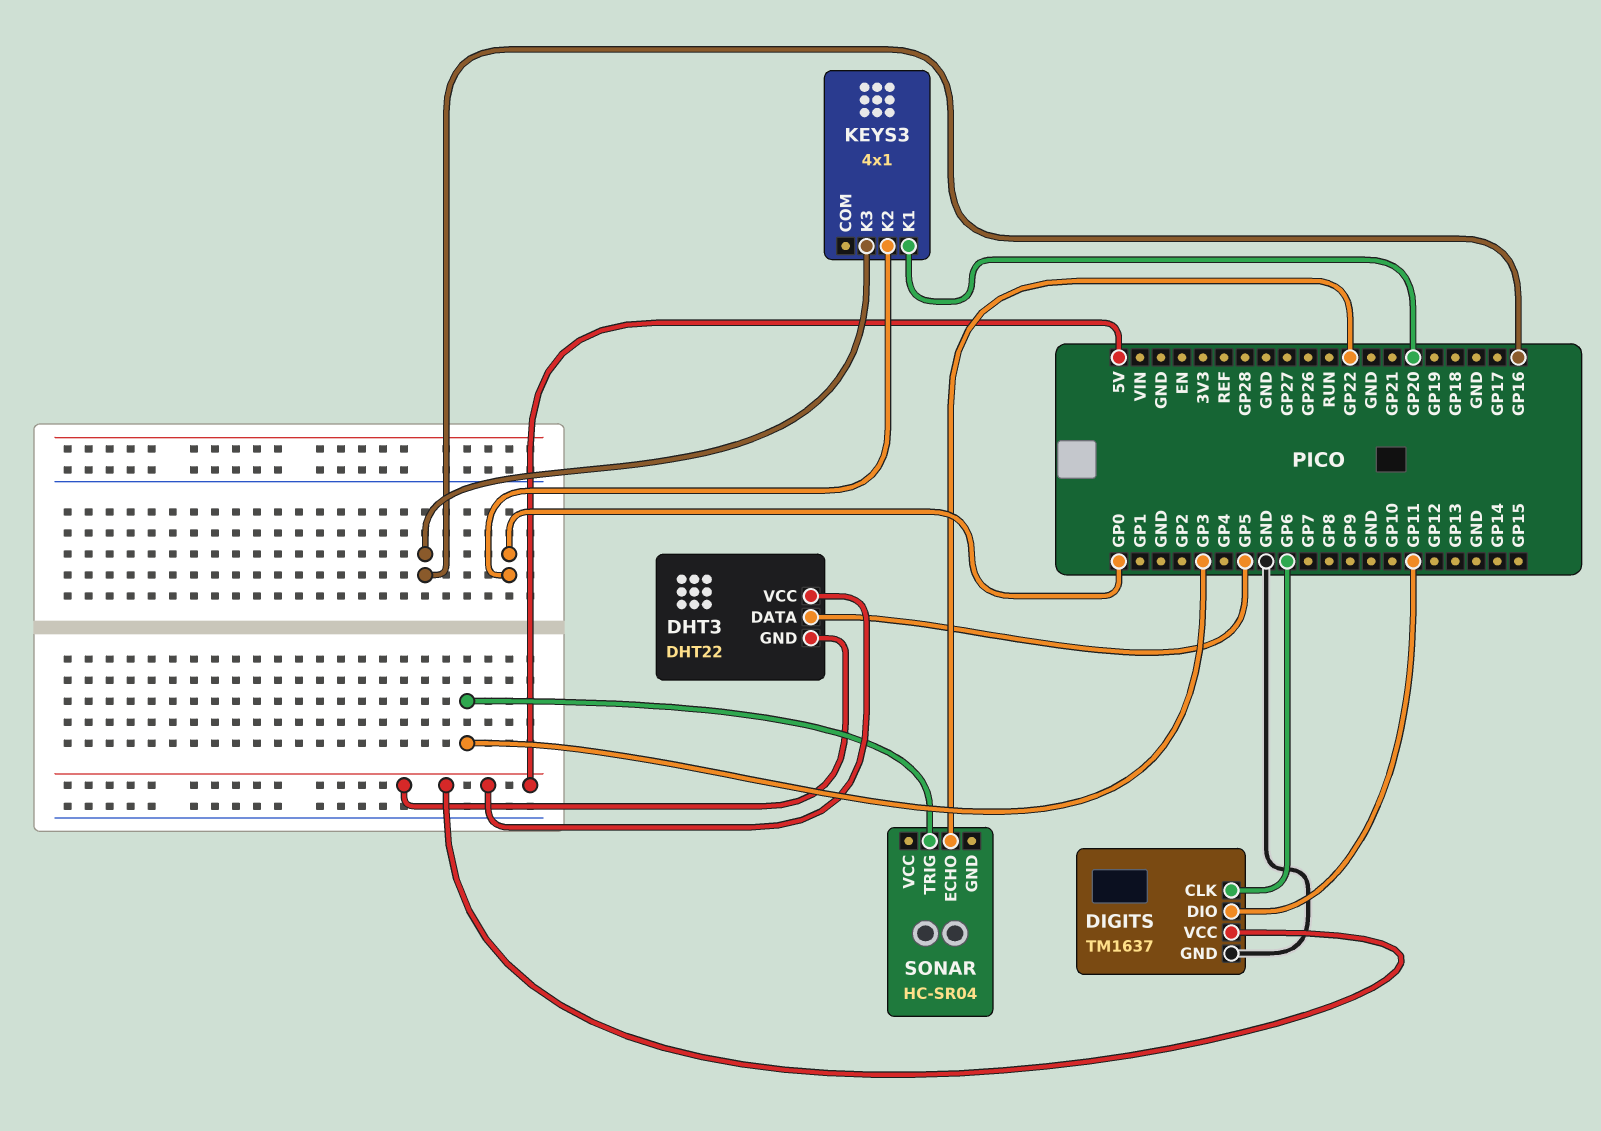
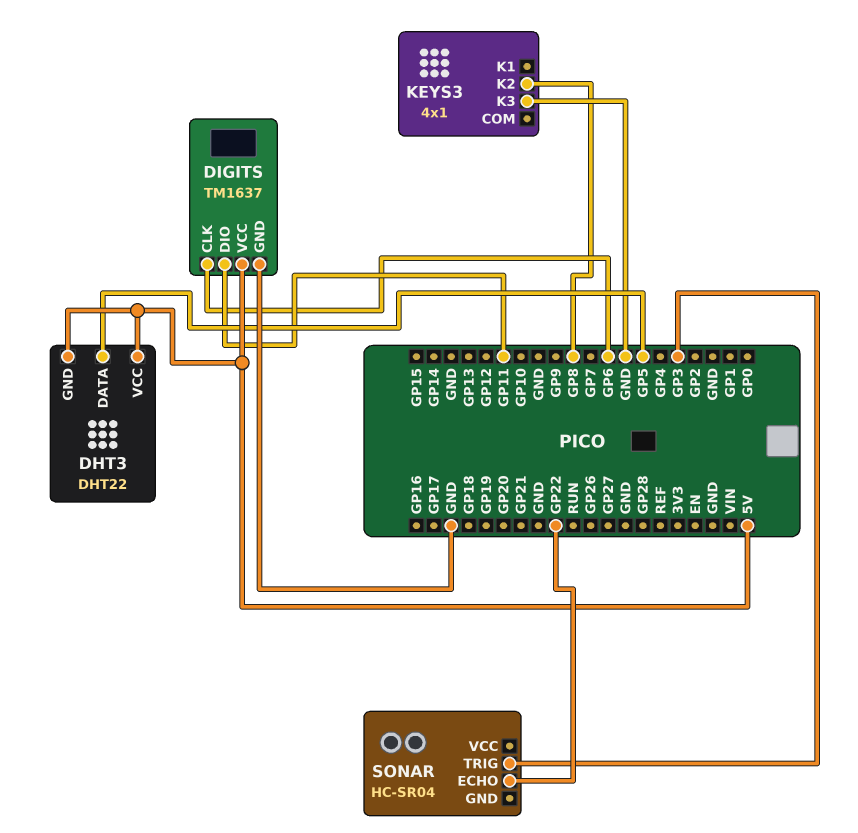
KEYS3 pin K1: GP20 -> none
KEYS3 pin K2: GP0 -> GP8
KEYS3 pin K3: GP16 -> GND

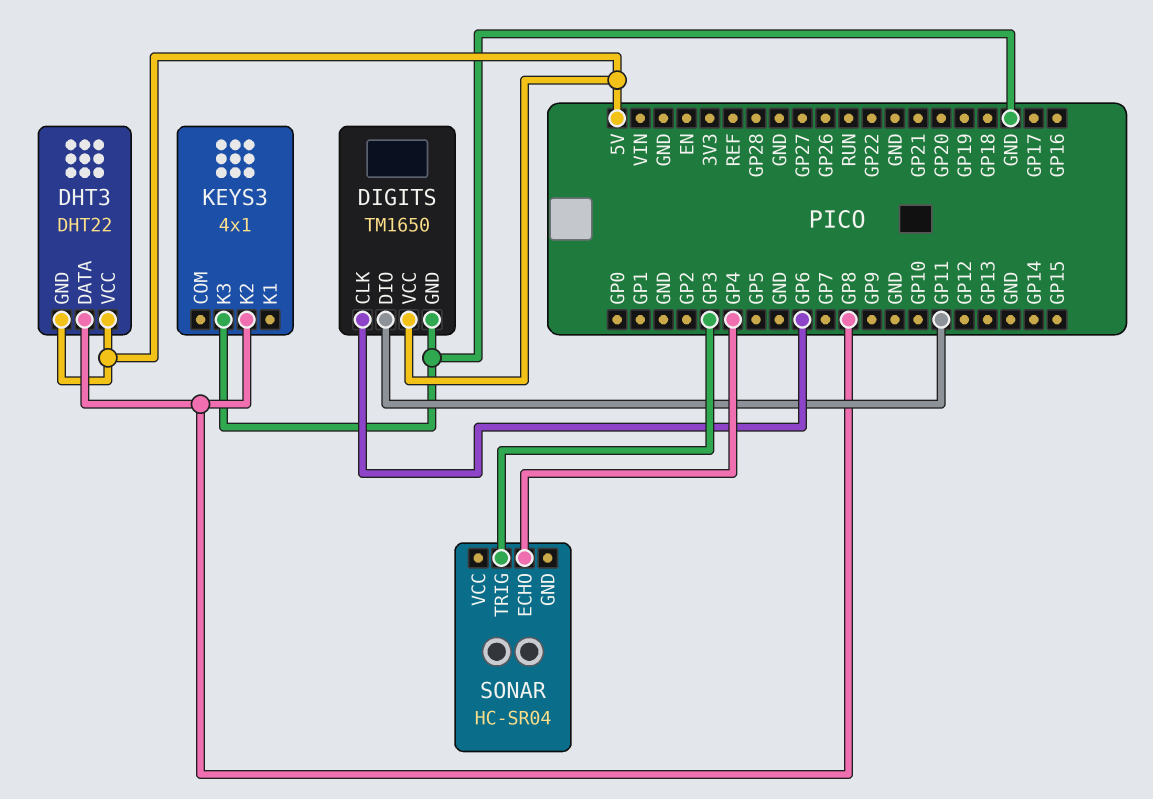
DHT3 pin DATA: GP5 -> GP8
DIGITS: TM1637 -> TM1650
SONAR pin ECHO: GP22 -> GP4

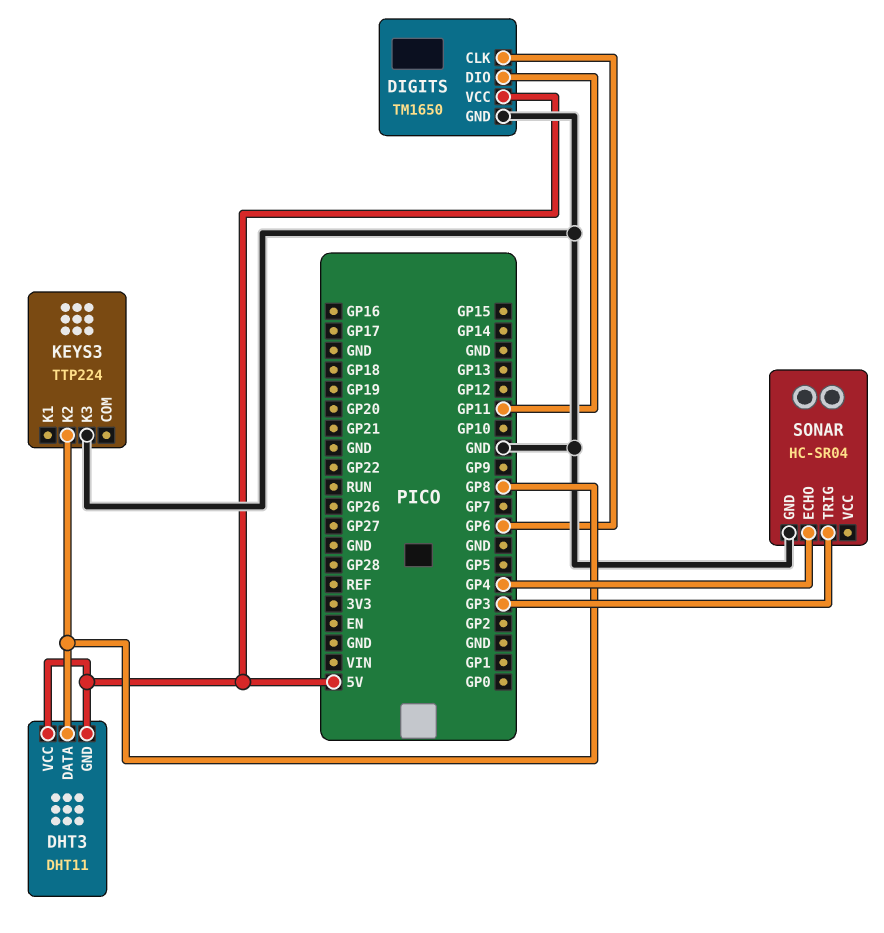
DHT3: DHT22 -> DHT11
KEYS3: 4x1 -> TTP224
SONAR pin GND: none -> GND

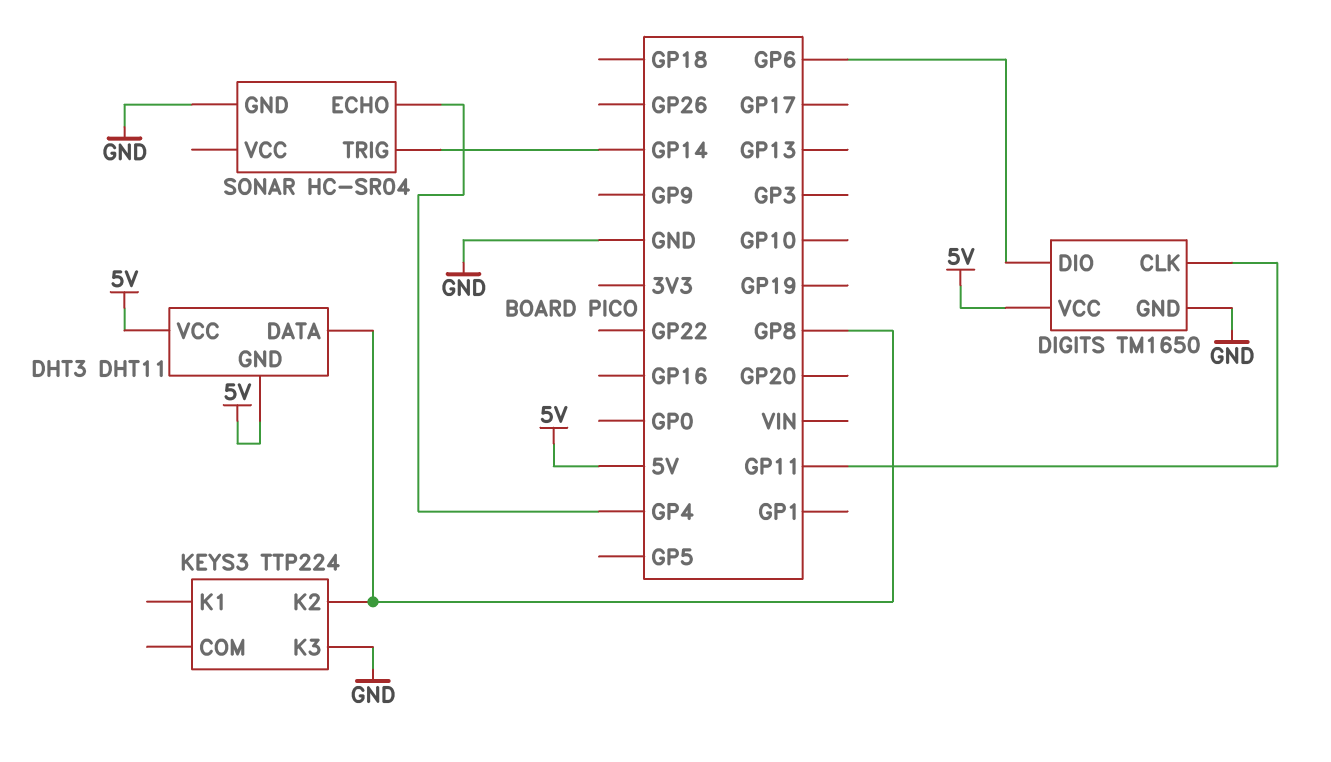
DIGITS pin CLK: GP6 -> GP11
DIGITS pin DIO: GP11 -> GP6
SONAR pin TRIG: GP3 -> GP14

